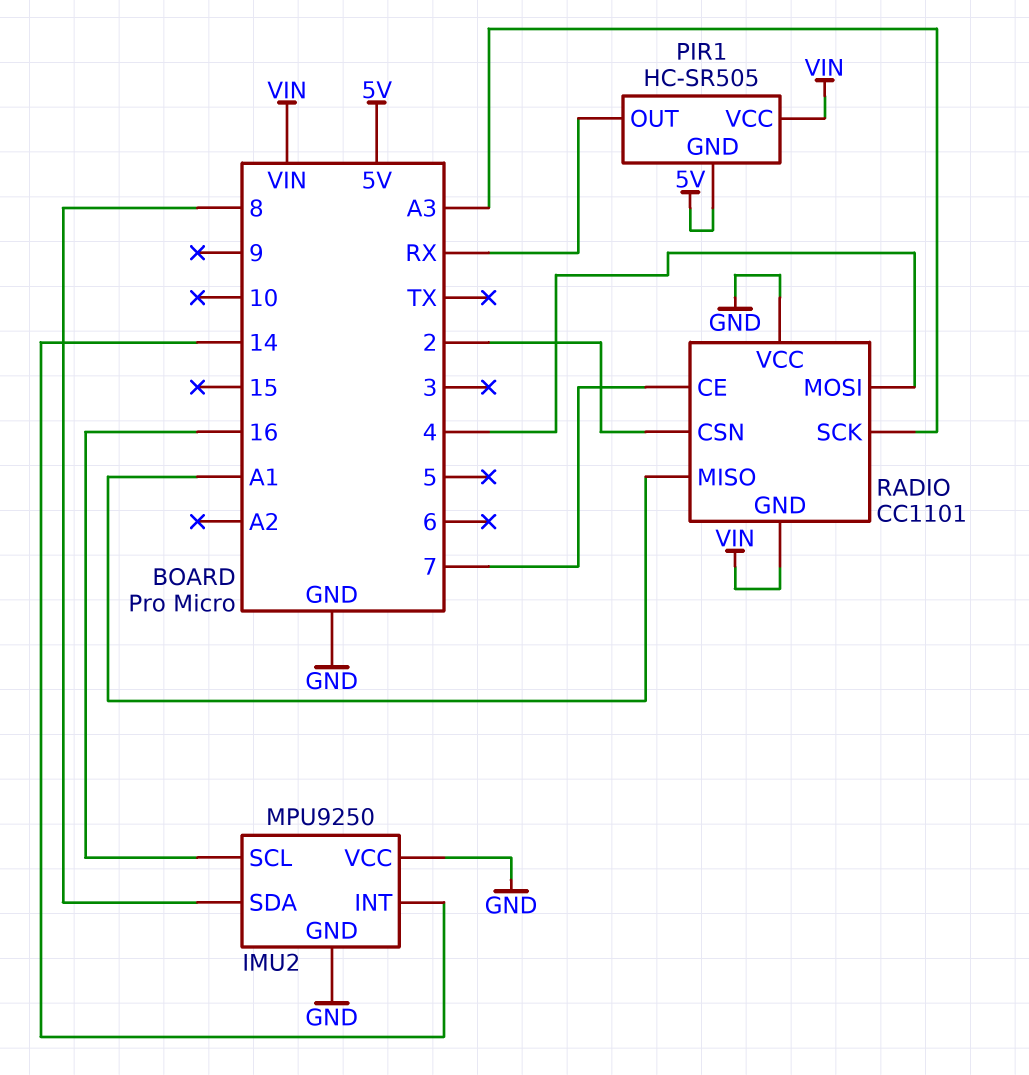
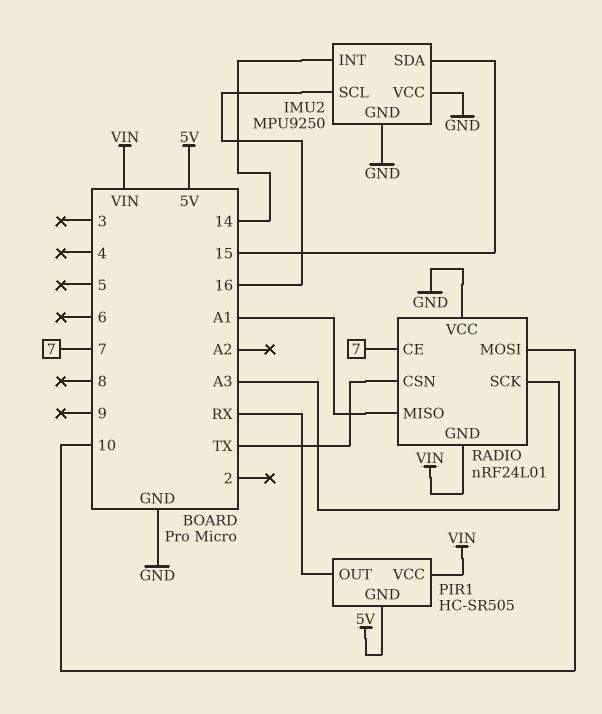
IMU2 pin SDA: 8 -> 15
RADIO: CC1101 -> nRF24L01
RADIO pin CSN: 2 -> TX
RADIO pin MOSI: 4 -> 10

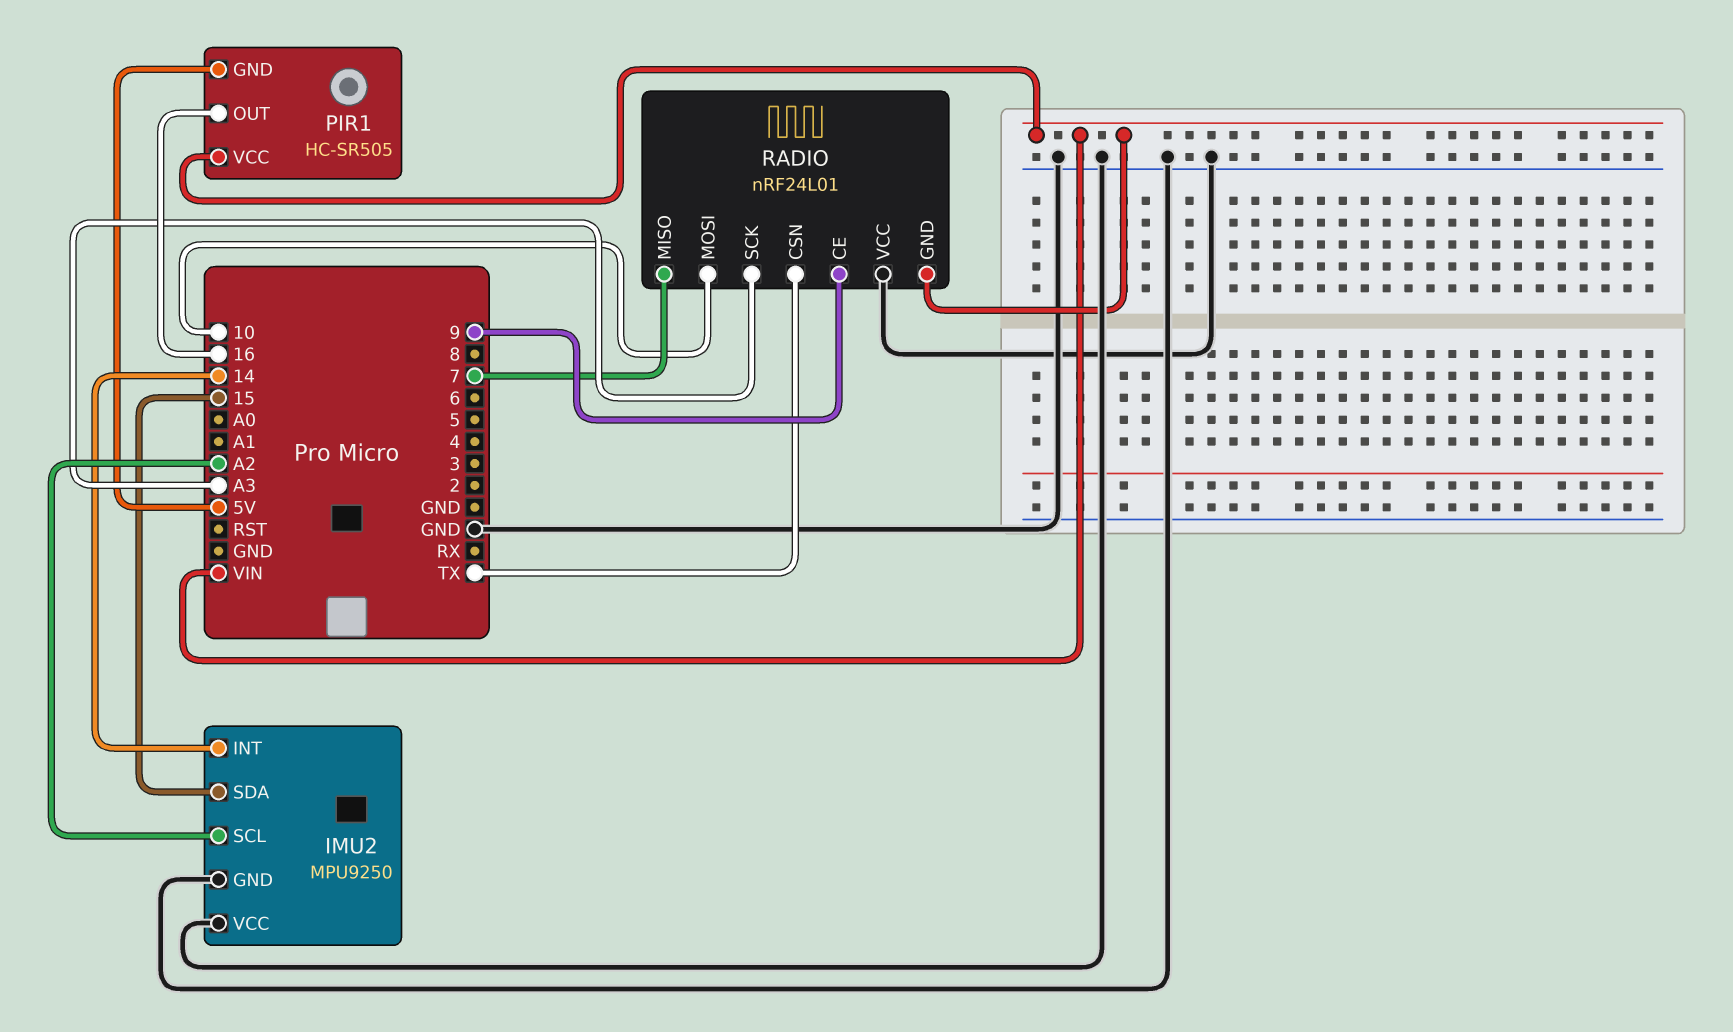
IMU2 pin SCL: 16 -> A2
PIR1 pin OUT: RX -> 16
RADIO pin CE: 7 -> 9
RADIO pin MISO: A1 -> 7

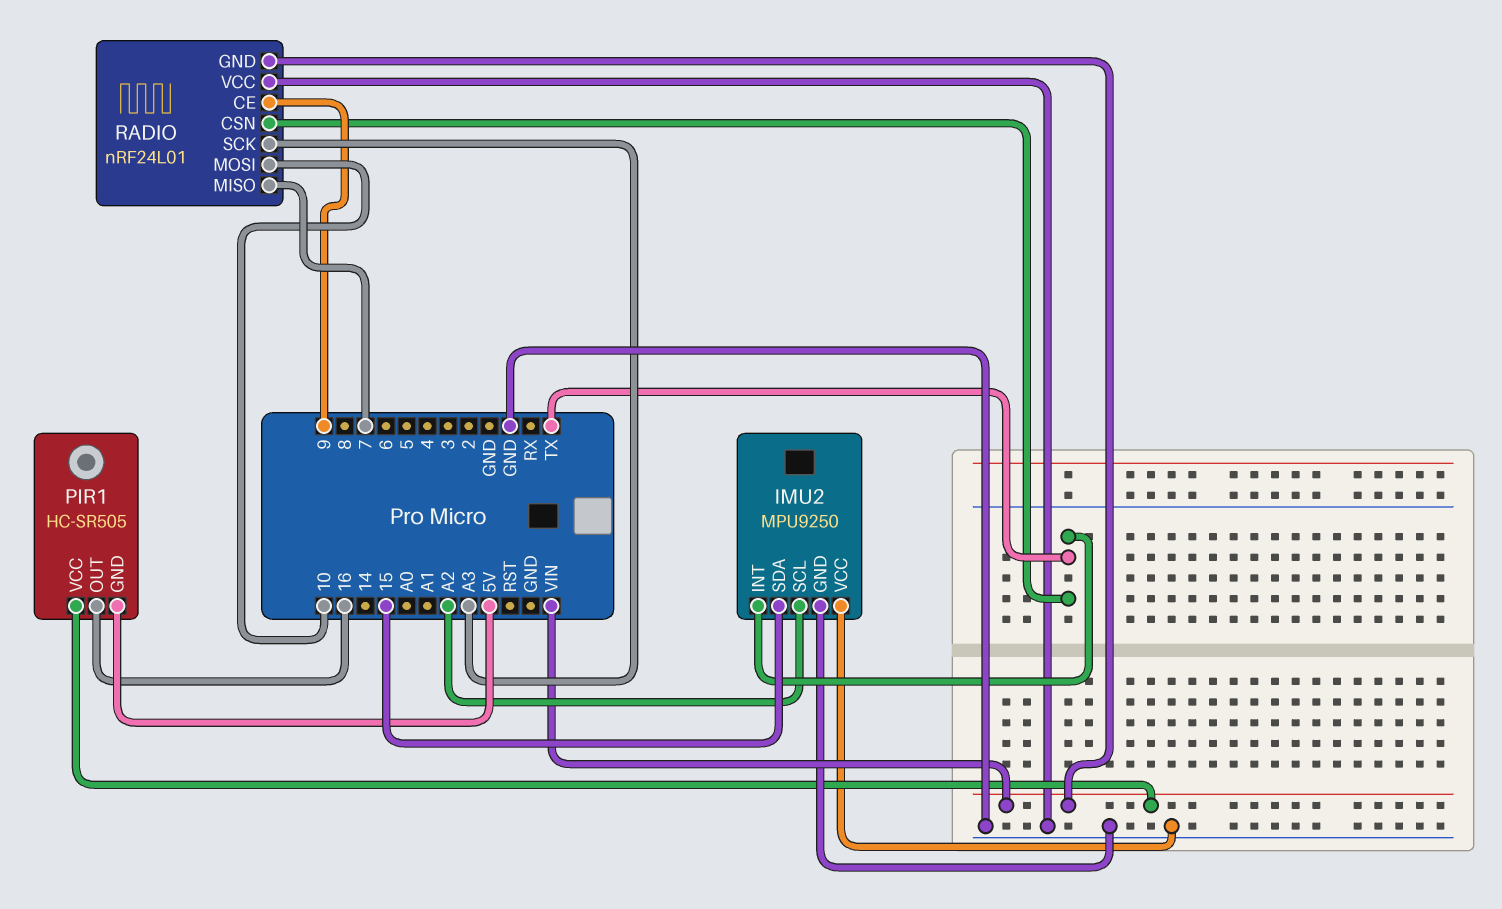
IMU2 pin INT: 14 -> TX

